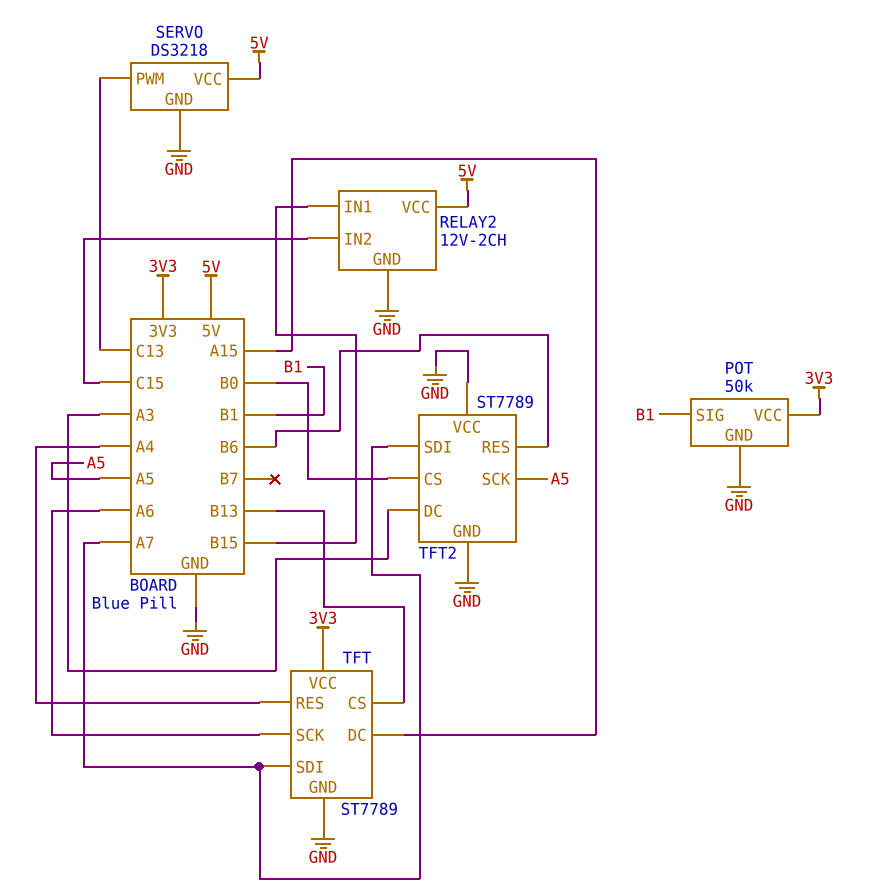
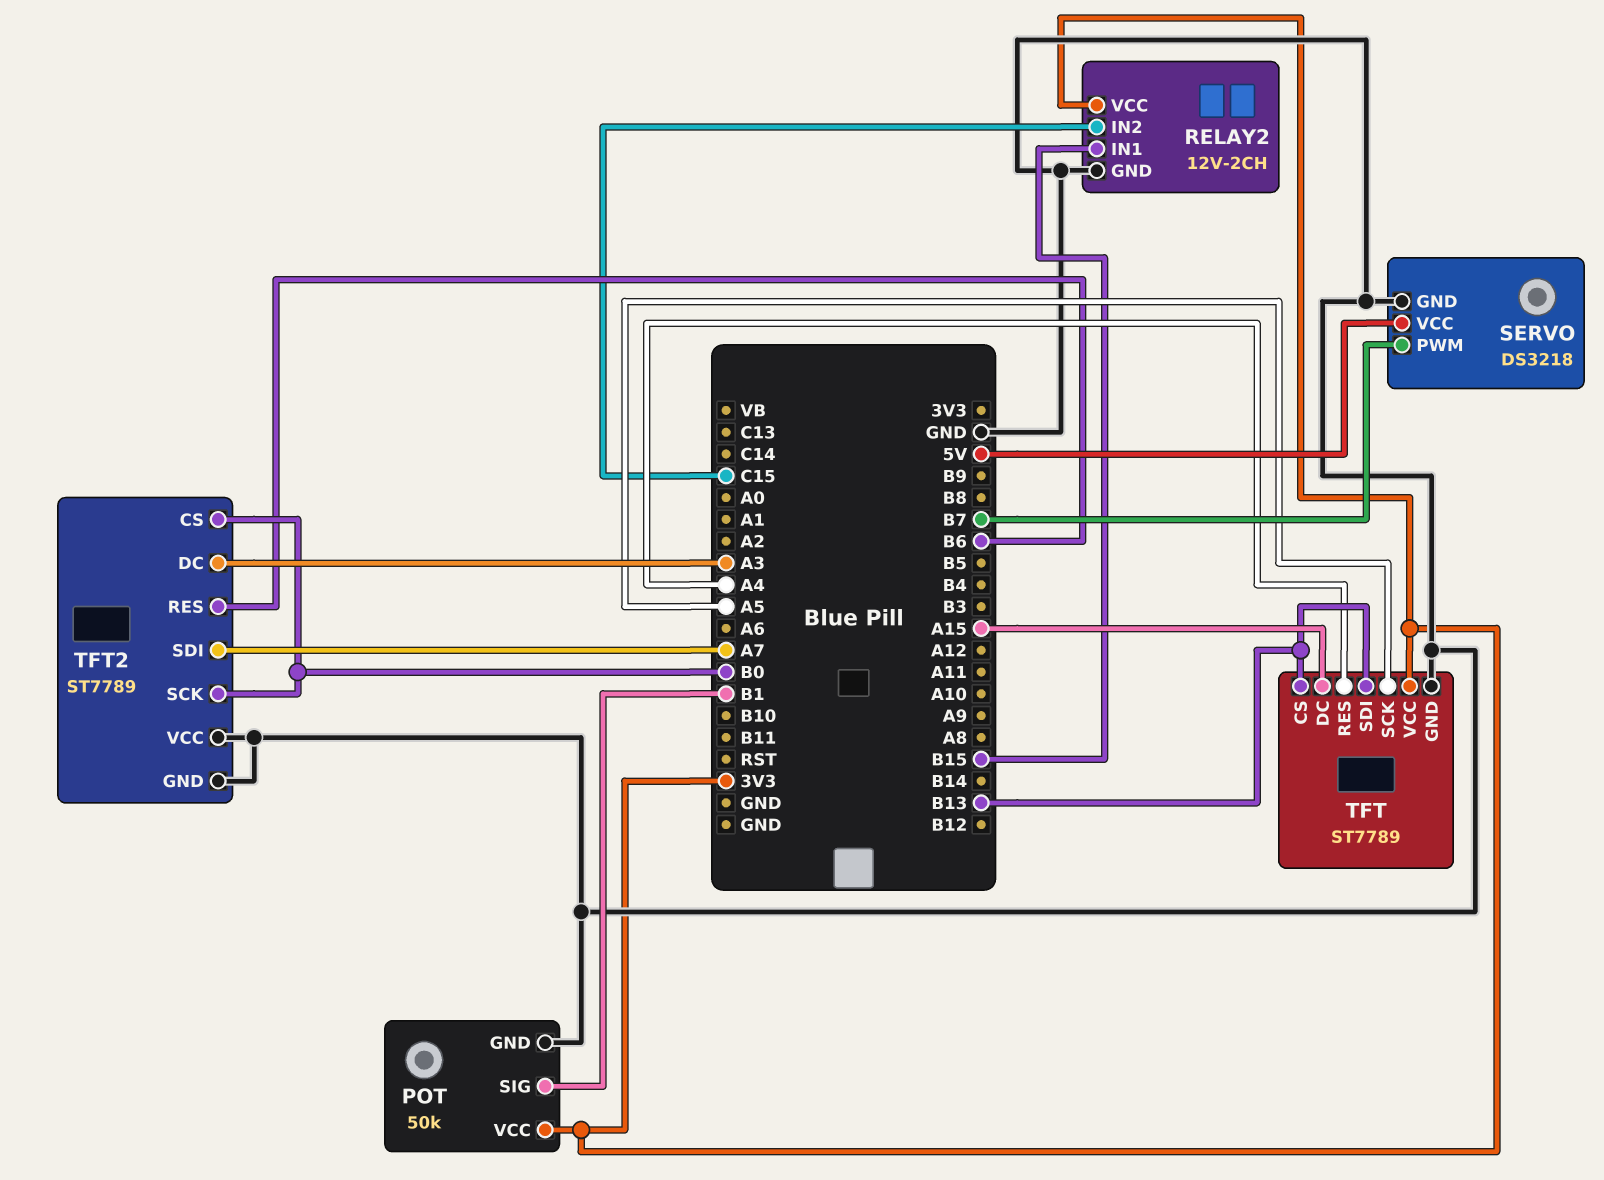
RELAY2 pin VCC: 5V -> 3V3
SERVO pin PWM: C13 -> B7
TFT pin SCK: A6 -> A5
TFT pin SDI: A7 -> B13
TFT2 pin SCK: A5 -> B0

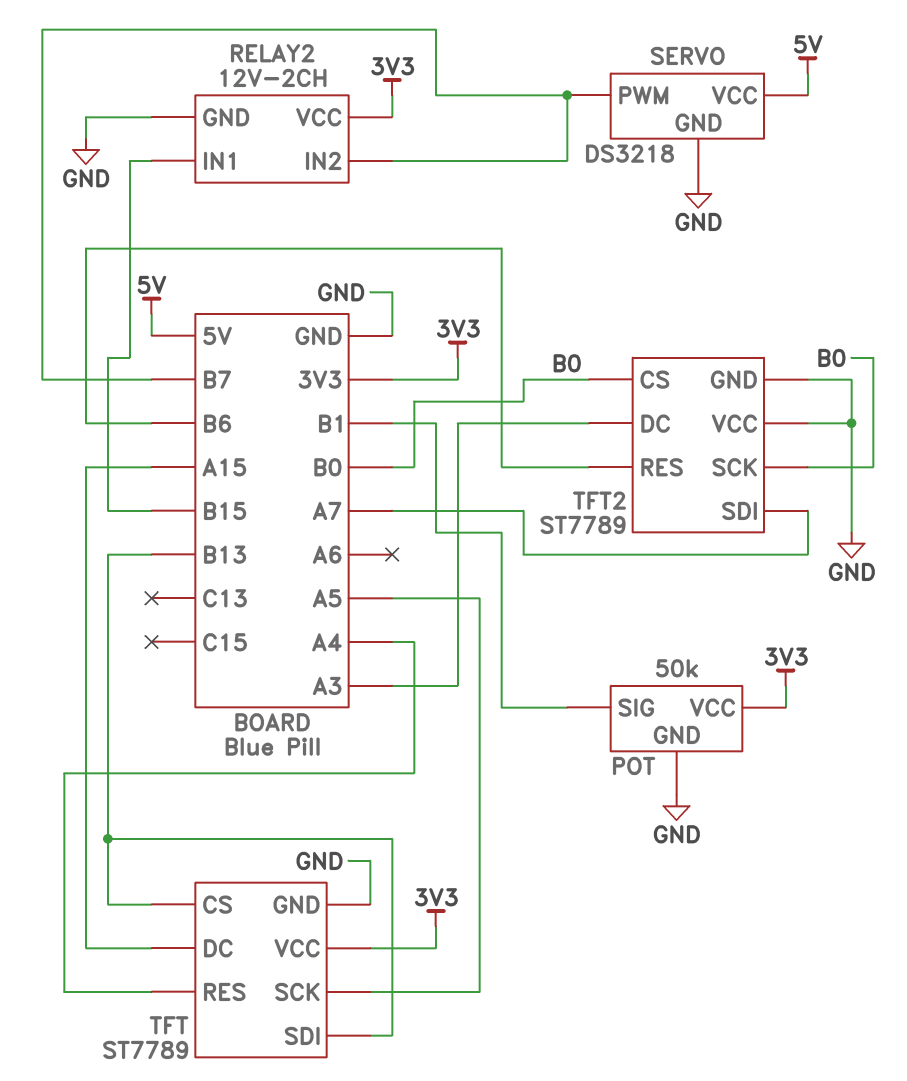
RELAY2 pin IN2: C15 -> B7

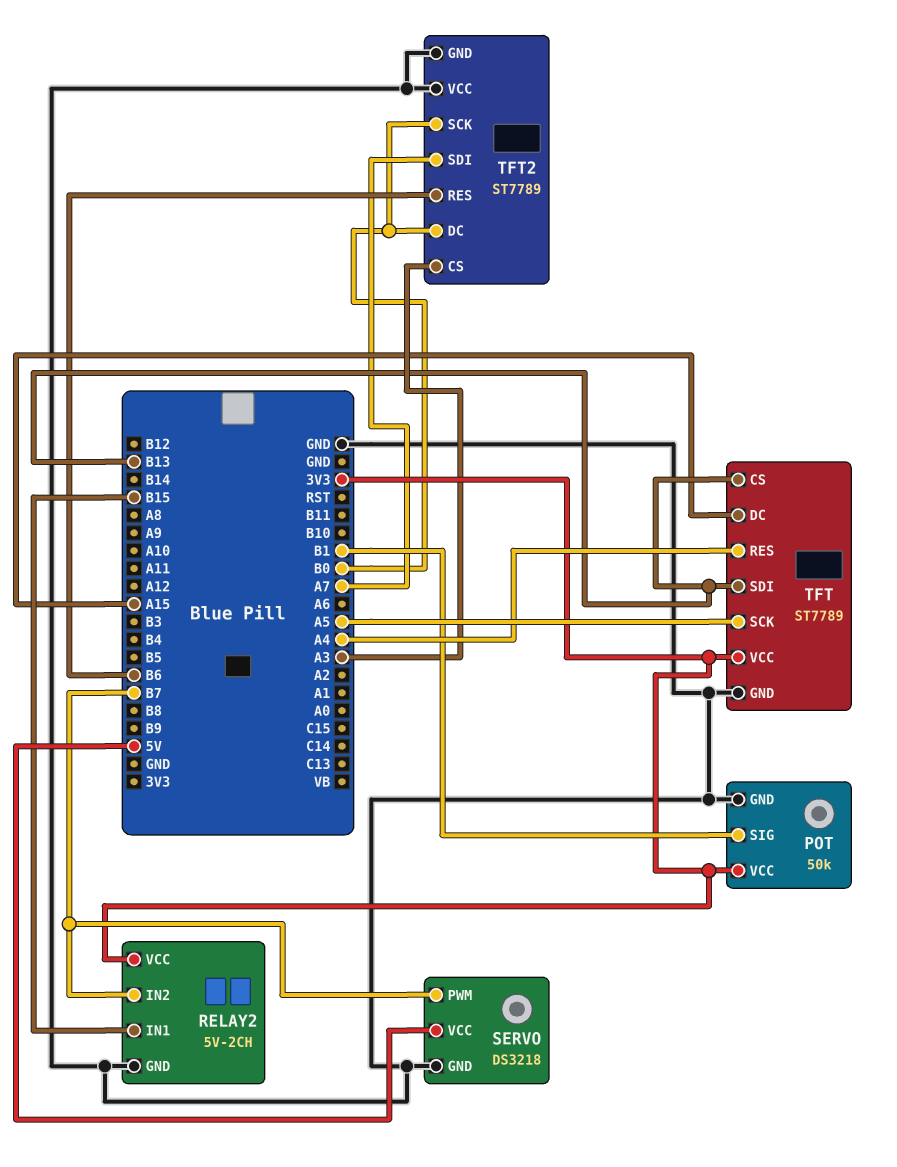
RELAY2: 12V-2CH -> 5V-2CH
TFT2 pin CS: B0 -> A3
TFT2 pin DC: A3 -> B0

